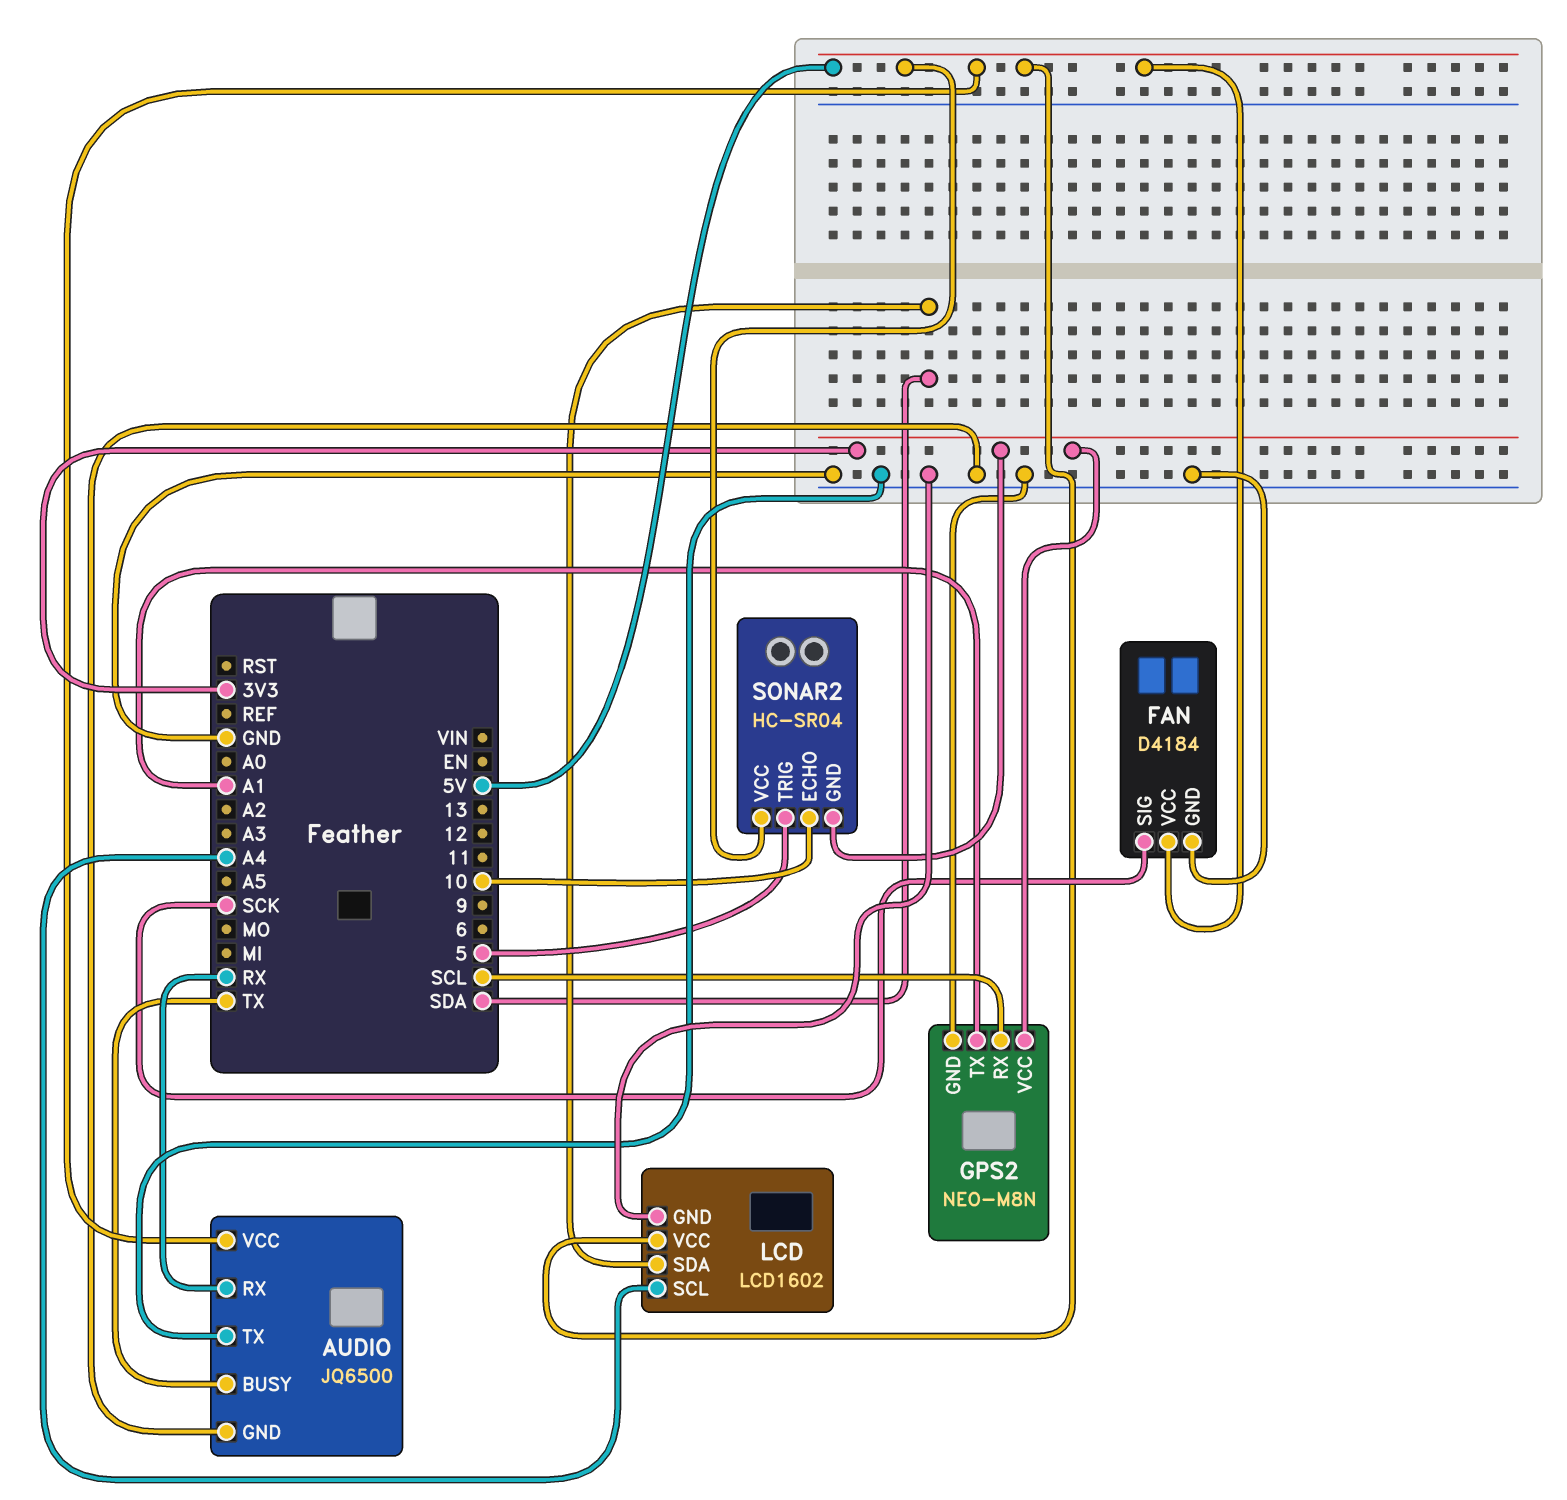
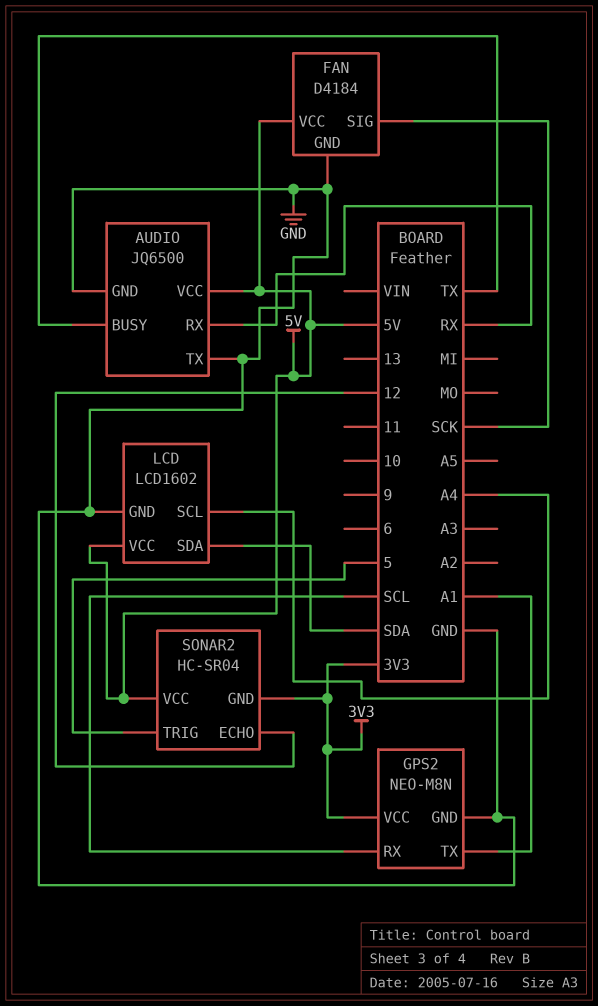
SONAR2 pin ECHO: 10 -> 12

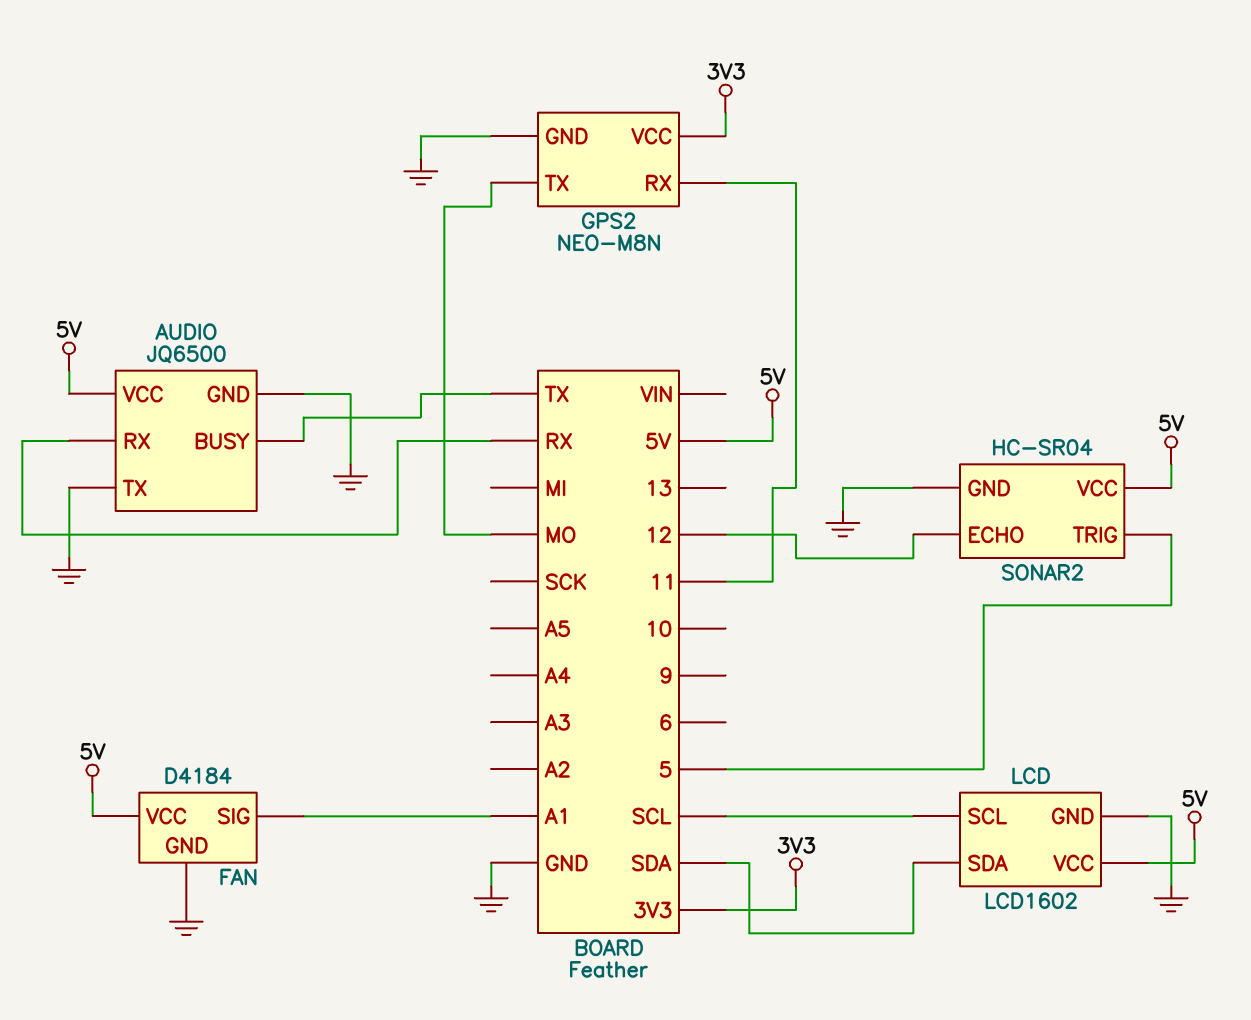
FAN pin SIG: SCK -> A1
GPS2 pin RX: SCL -> 11
GPS2 pin TX: A1 -> MO
LCD pin SCL: A4 -> SCL
SONAR2 pin GND: 3V3 -> GND

